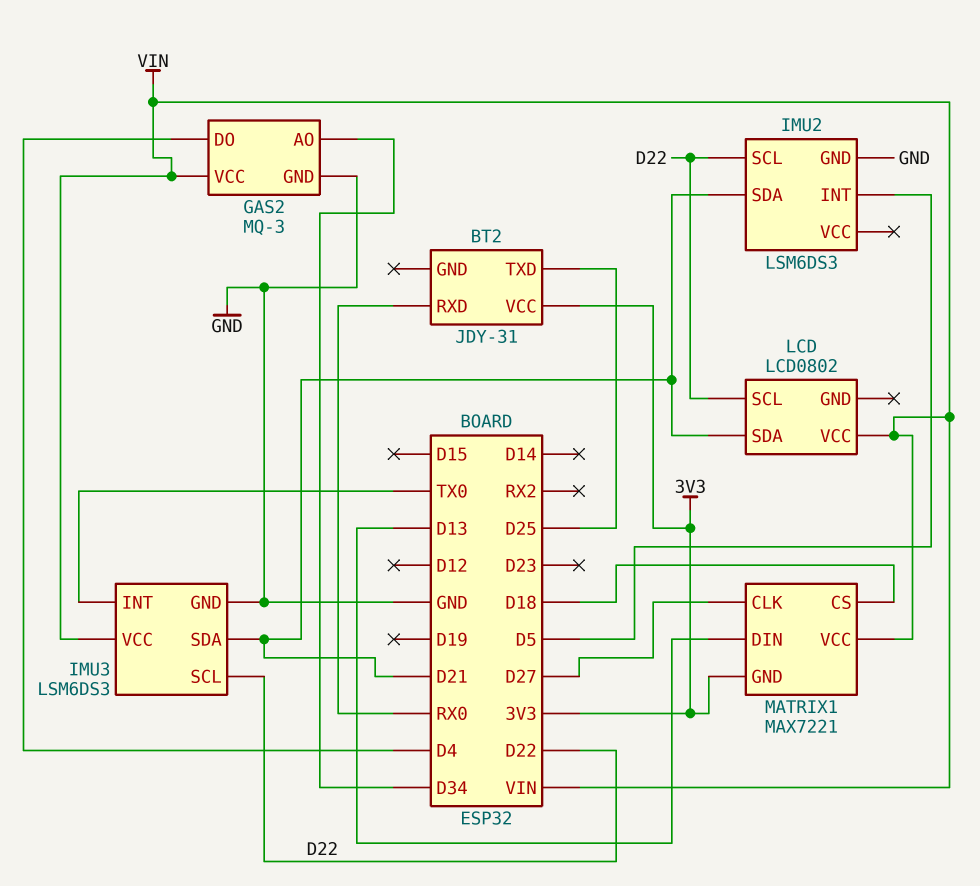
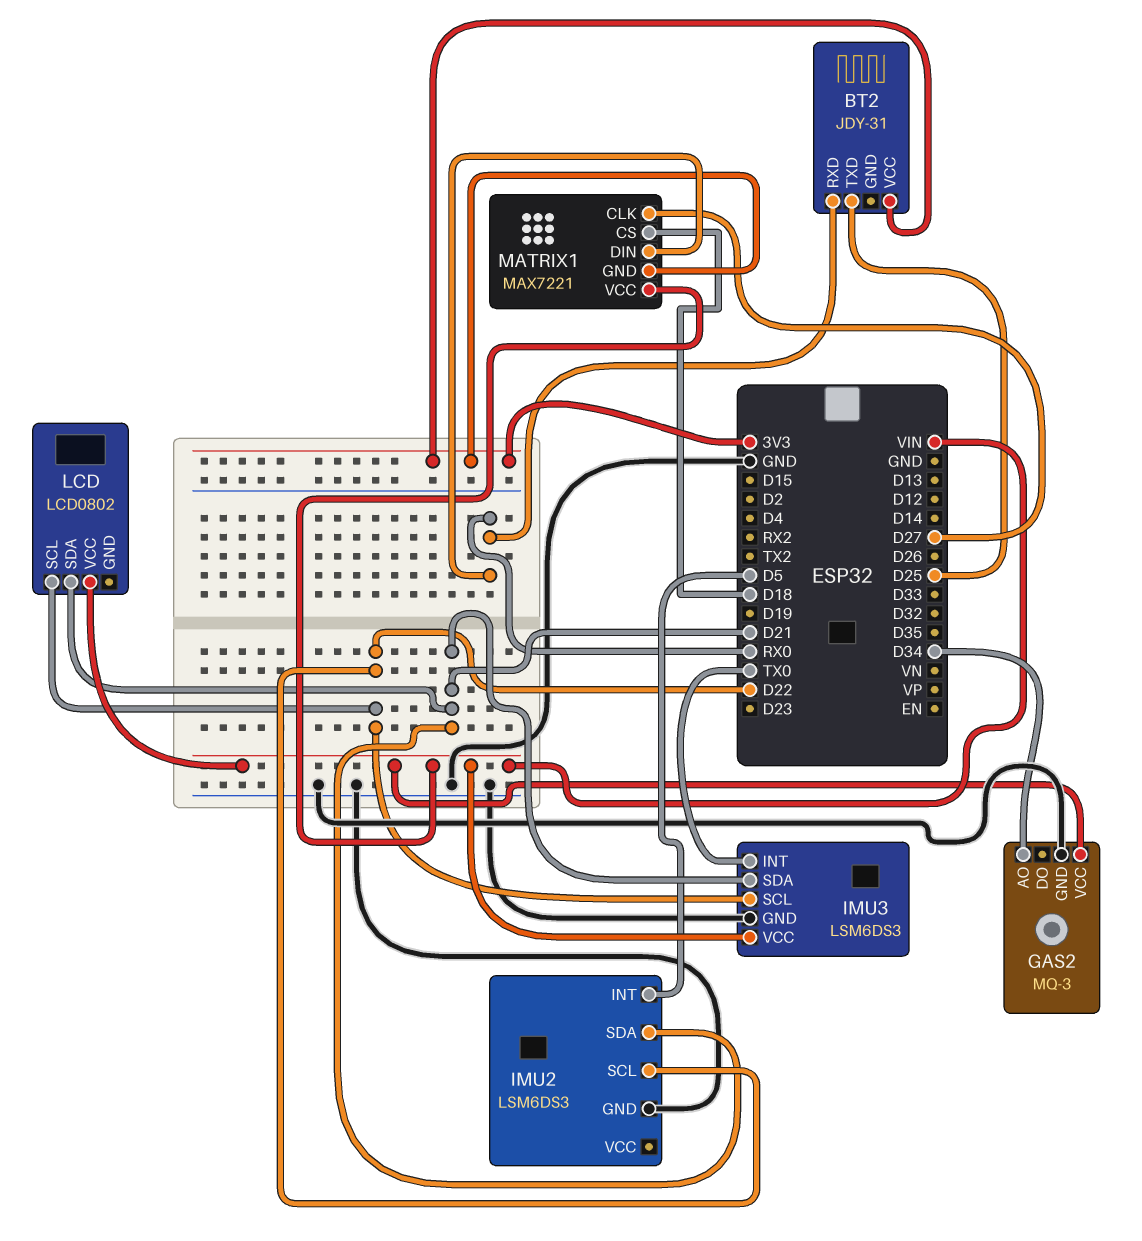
GAS2 pin DO: D4 -> none
MATRIX1 pin DIN: D13 -> RX0

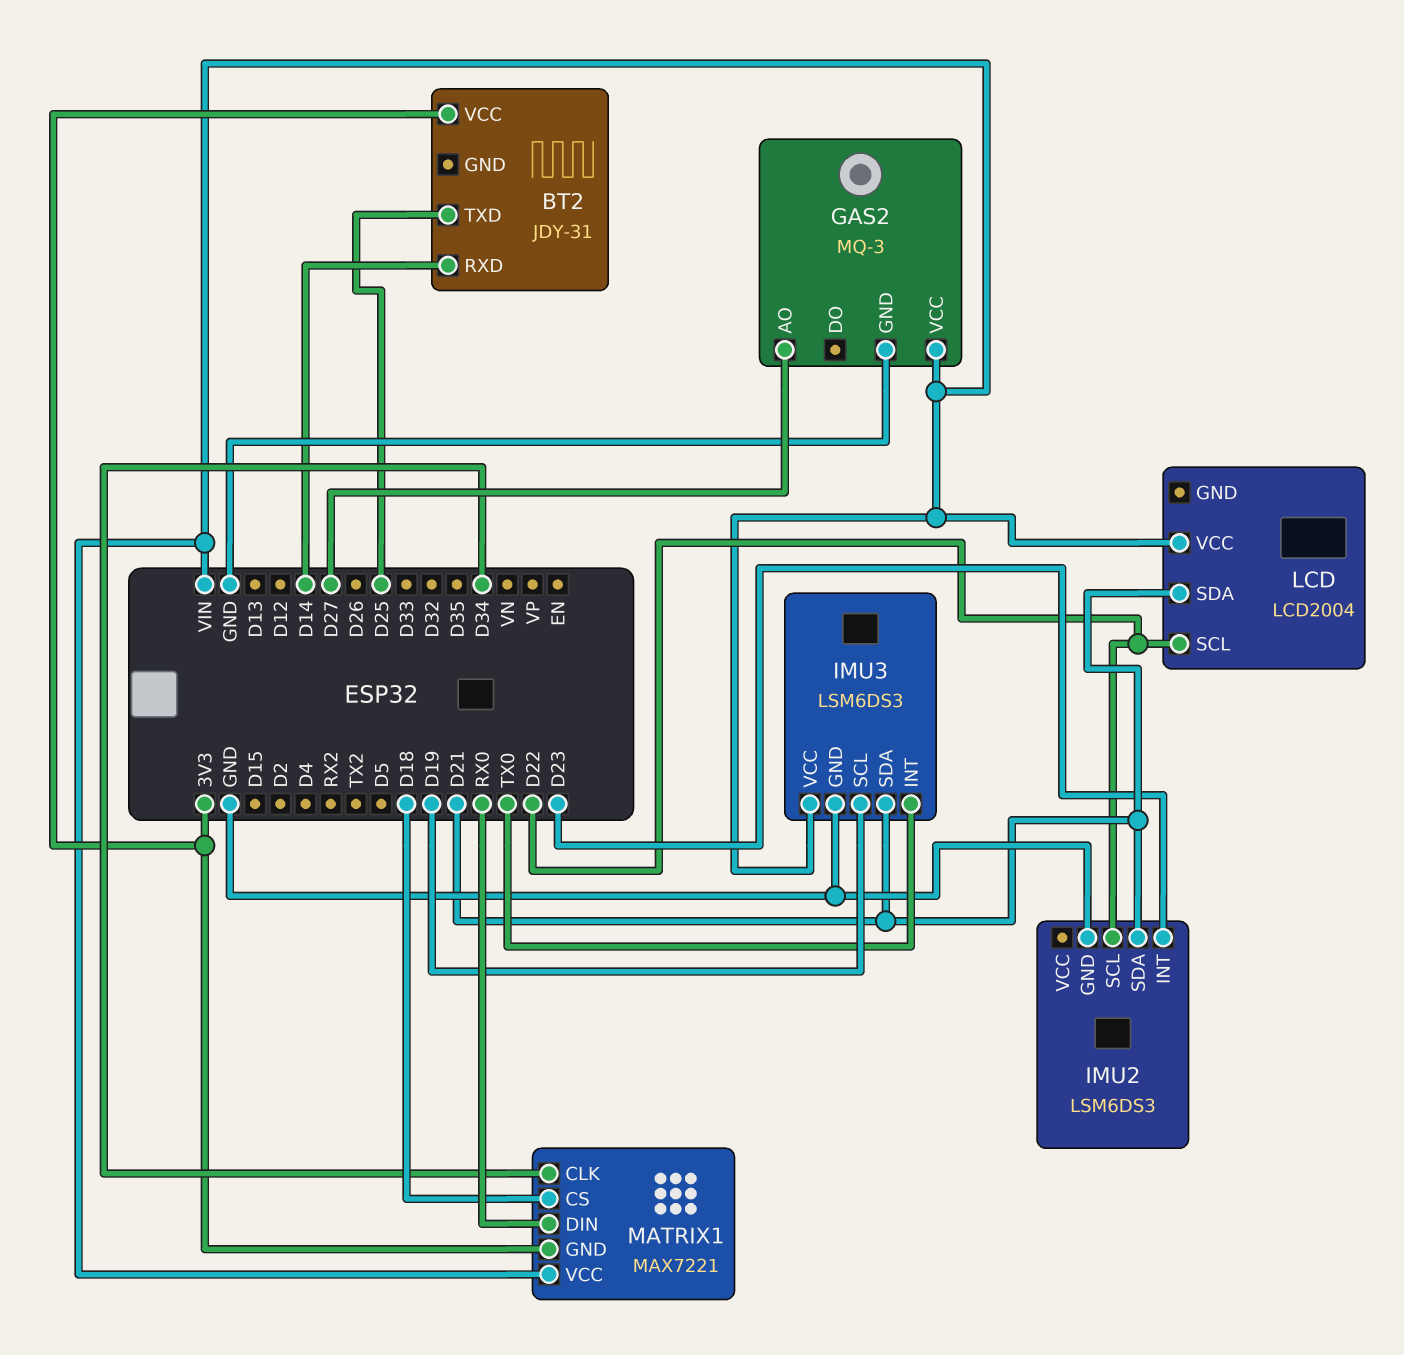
BT2 pin RXD: RX0 -> D14
GAS2 pin AO: D34 -> D27
IMU2 pin INT: D5 -> D23
IMU3 pin SCL: D22 -> D19
LCD: LCD0802 -> LCD2004
MATRIX1 pin CLK: D27 -> D34

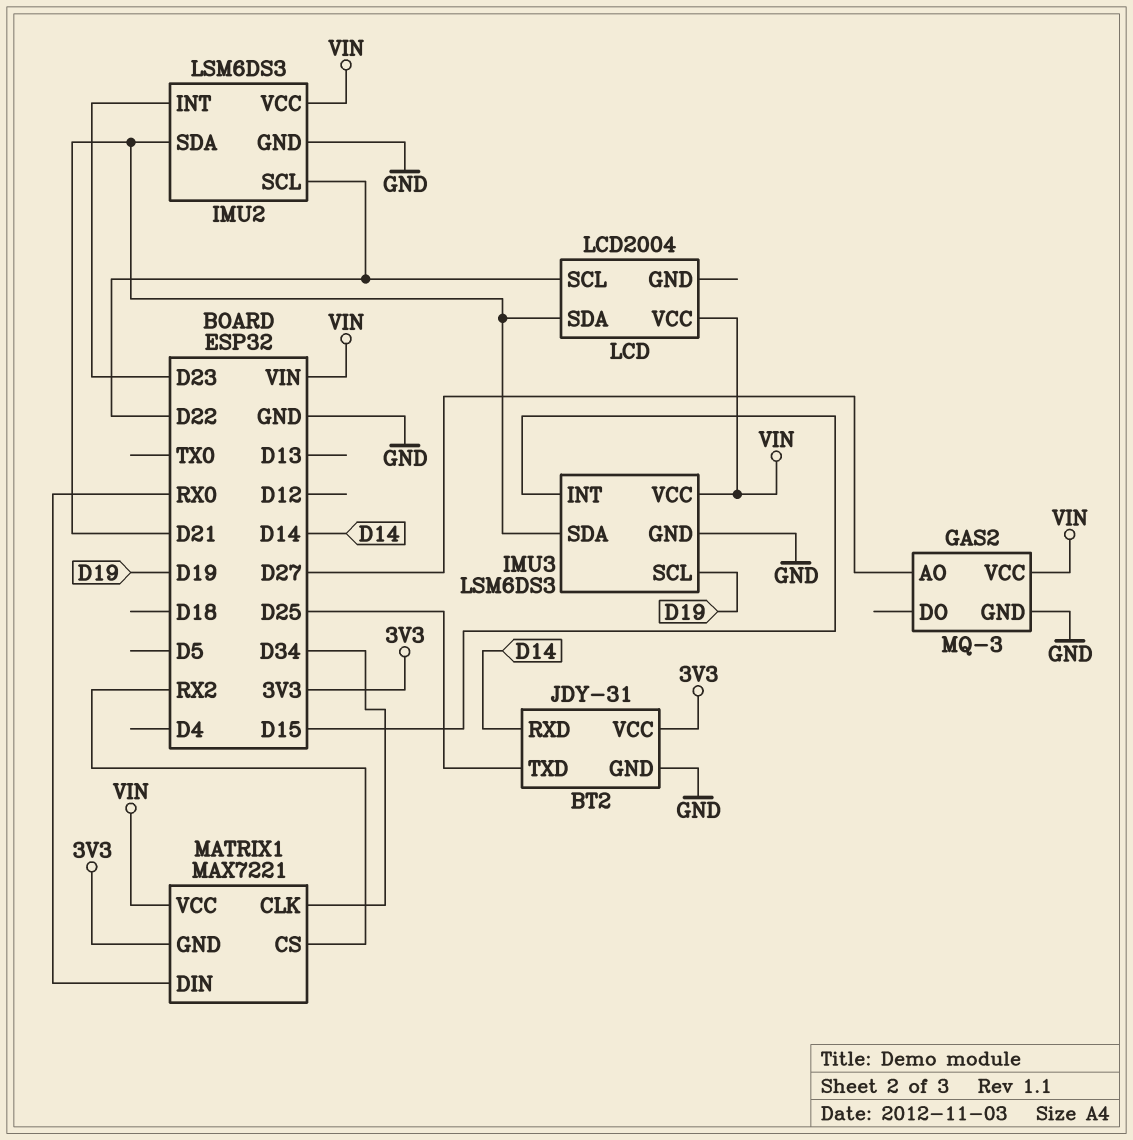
BT2 pin GND: none -> GND
IMU2 pin VCC: none -> VIN
IMU3 pin INT: TX0 -> D15
MATRIX1 pin CS: D18 -> RX2

